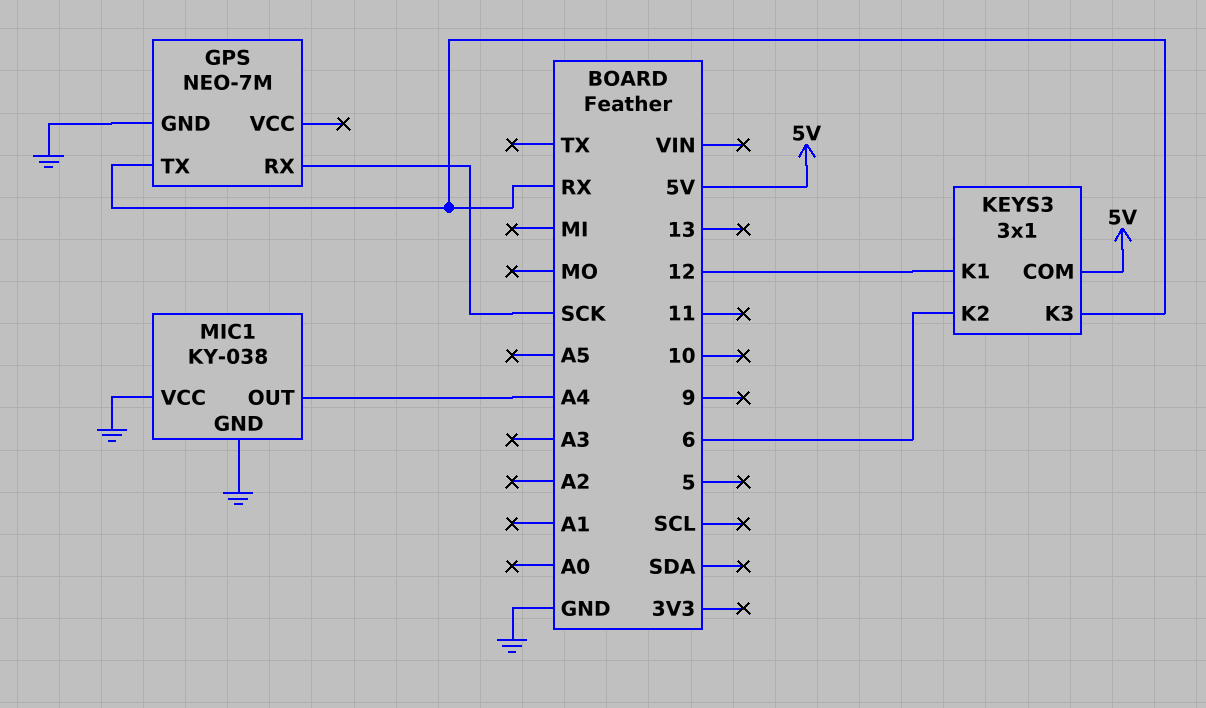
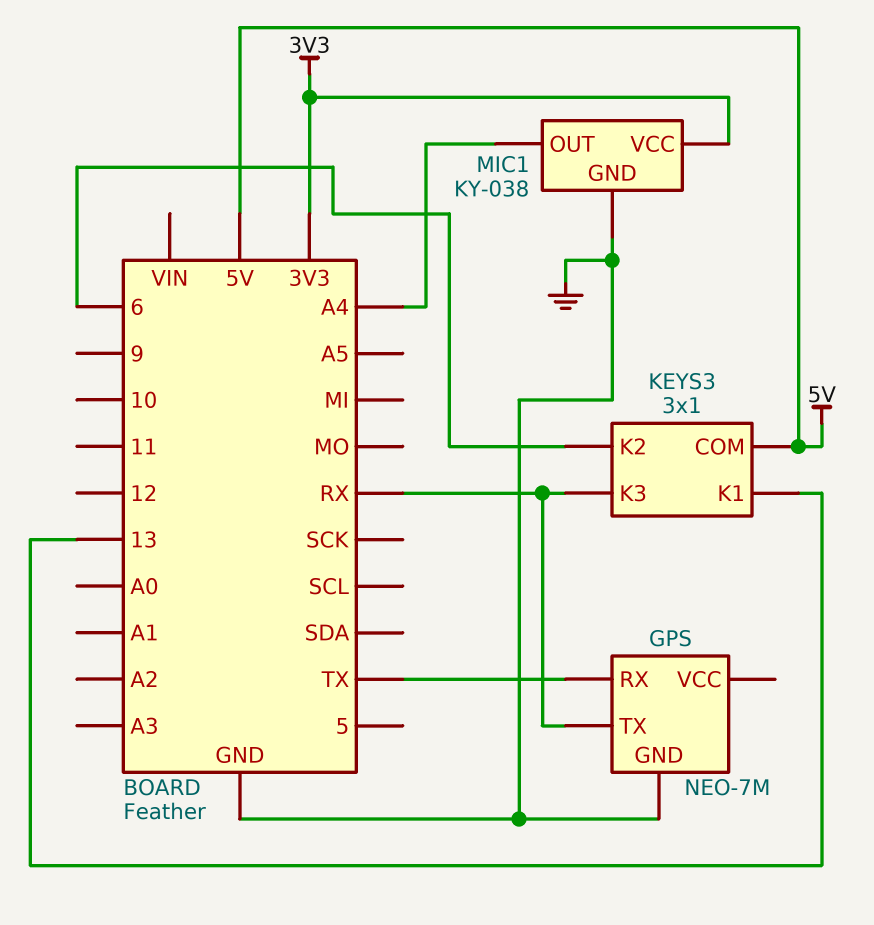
GPS pin RX: SCK -> TX
KEYS3 pin K1: 12 -> 13
MIC1 pin VCC: GND -> 3V3

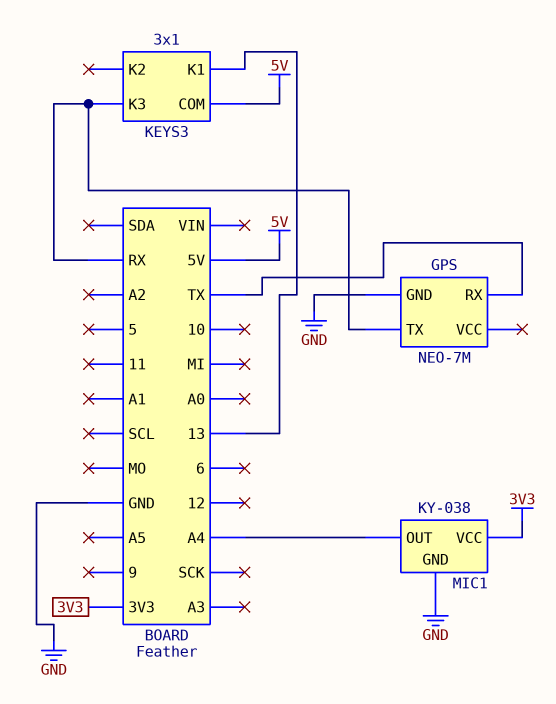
KEYS3 pin K2: 6 -> none

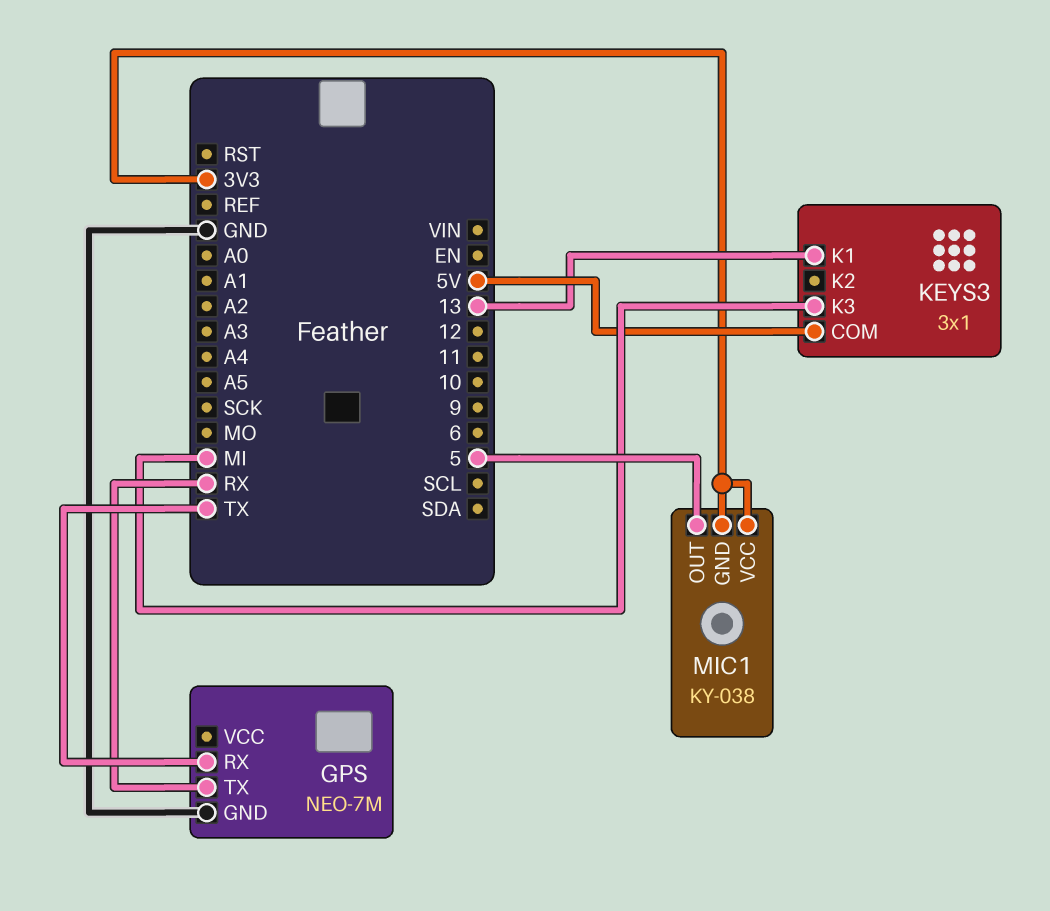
KEYS3 pin K3: RX -> MI
MIC1 pin GND: GND -> 3V3
MIC1 pin OUT: A4 -> 5

